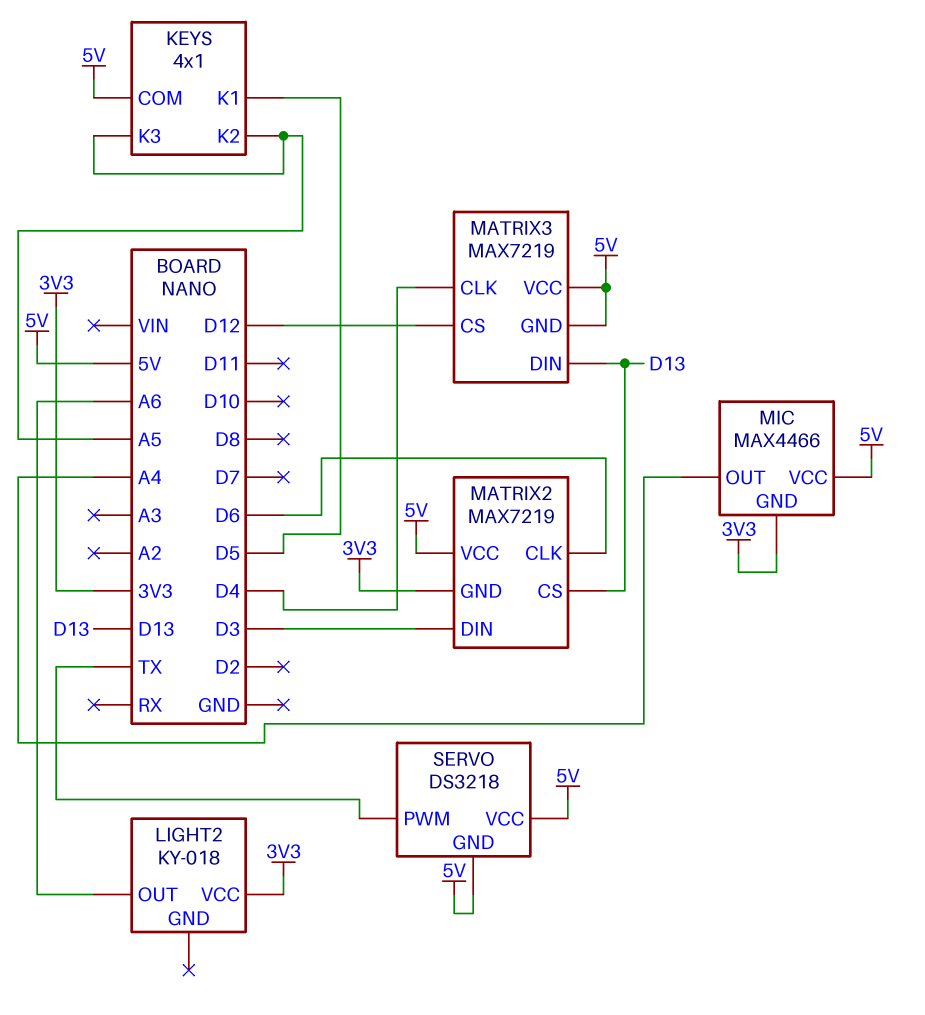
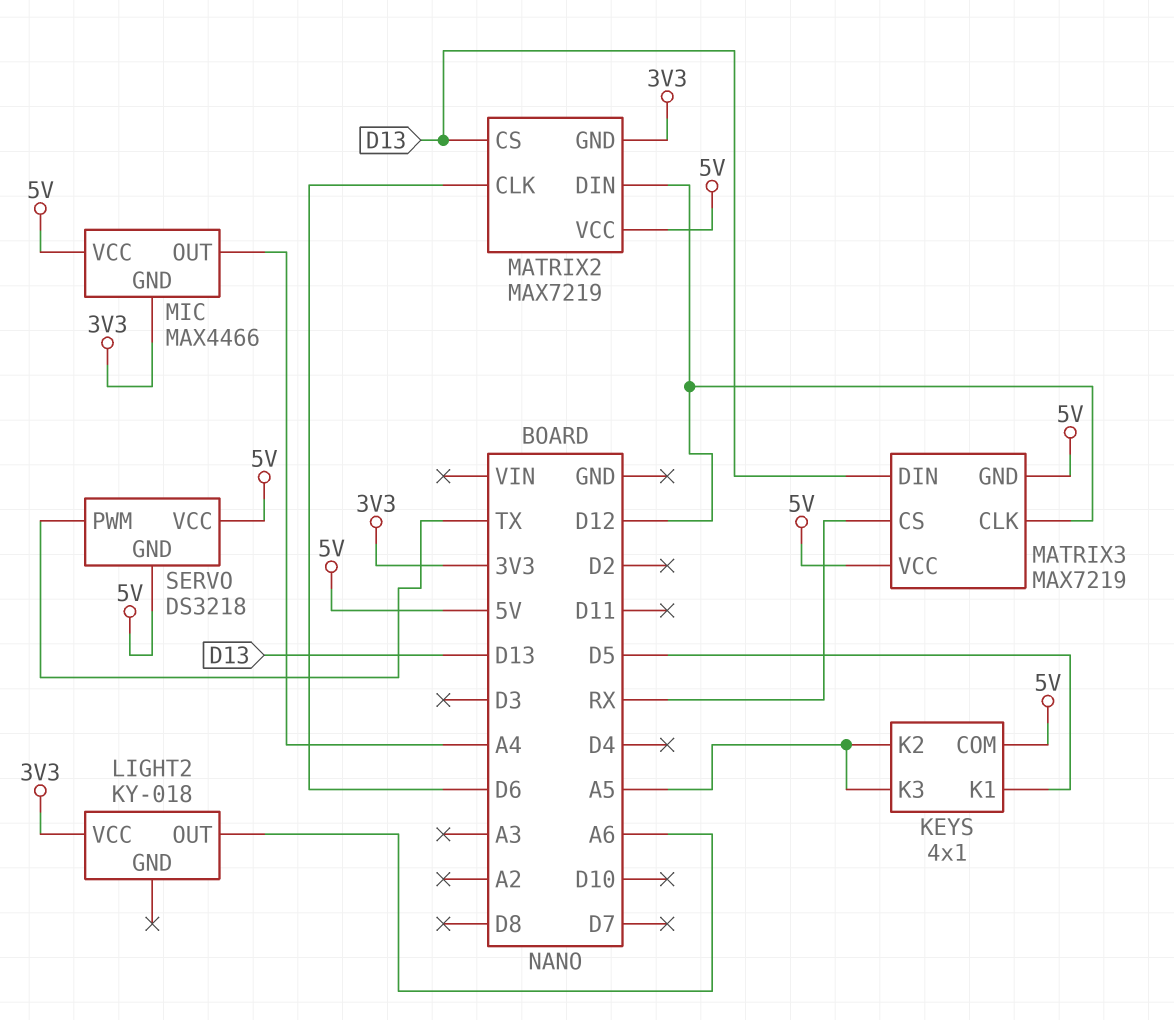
MATRIX2 pin DIN: D3 -> D12
MATRIX3 pin CLK: D4 -> D12
MATRIX3 pin CS: D12 -> RX

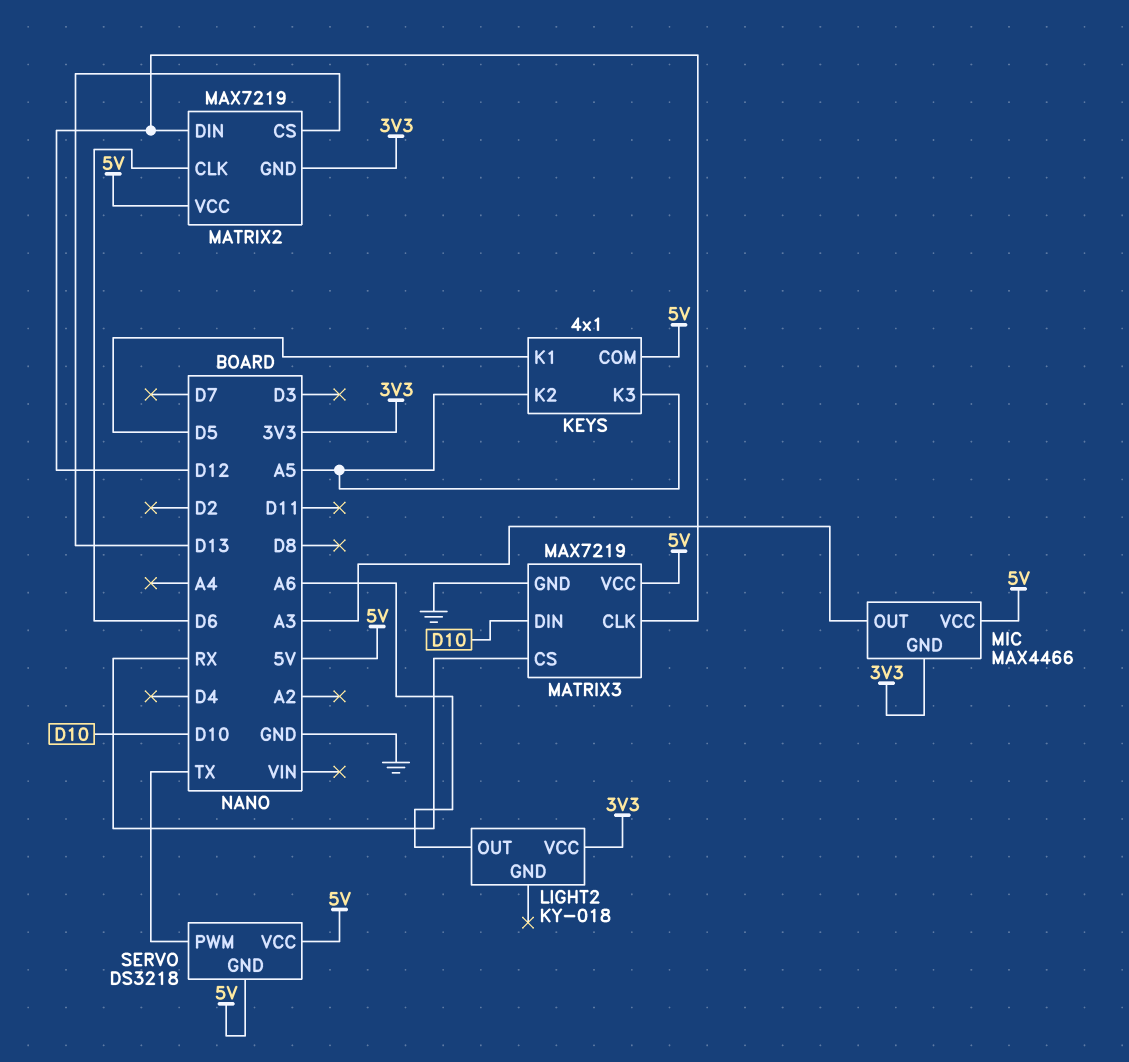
MATRIX3 pin DIN: D13 -> D10
MATRIX3 pin GND: 5V -> GND
MIC pin OUT: A4 -> A3

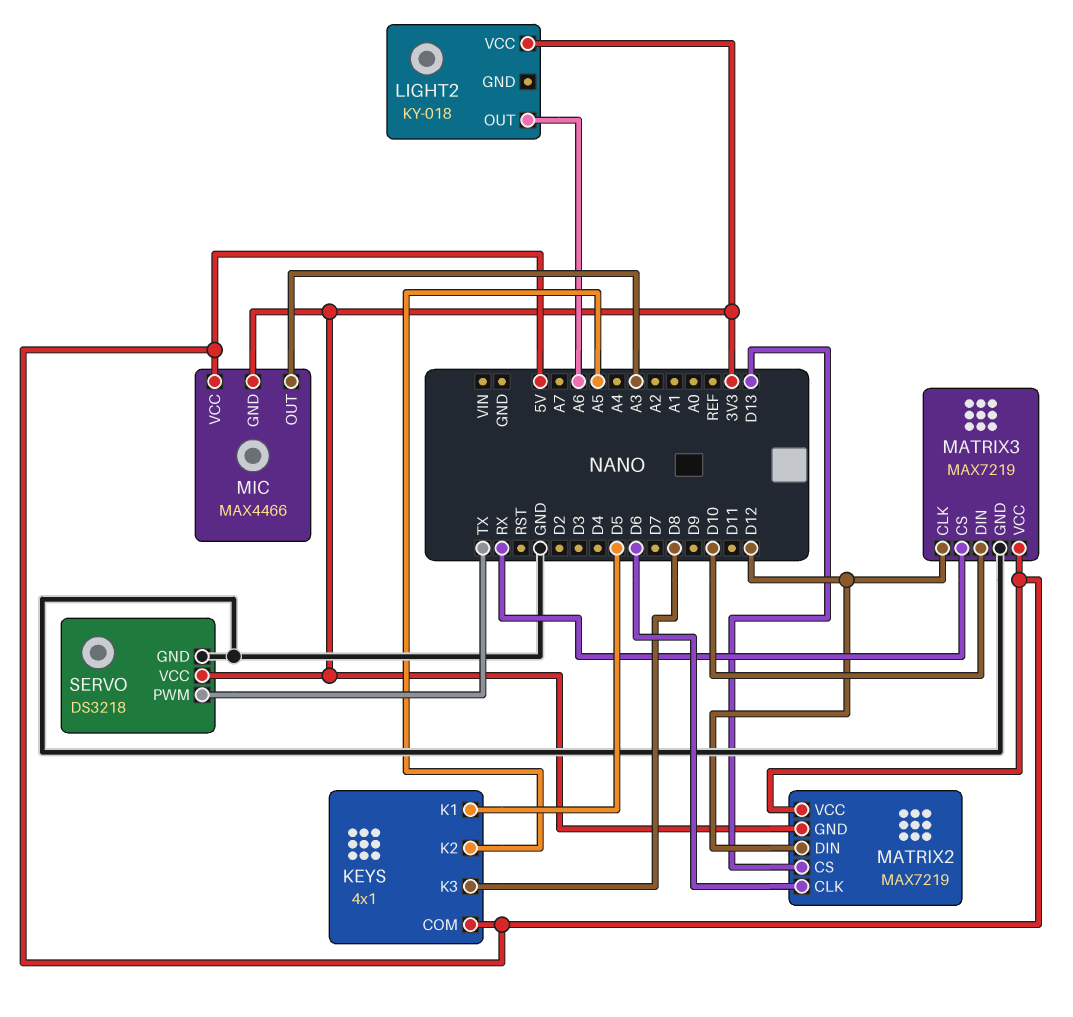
KEYS pin K3: A5 -> D8
SERVO pin GND: 5V -> GND
SERVO pin VCC: 5V -> 3V3

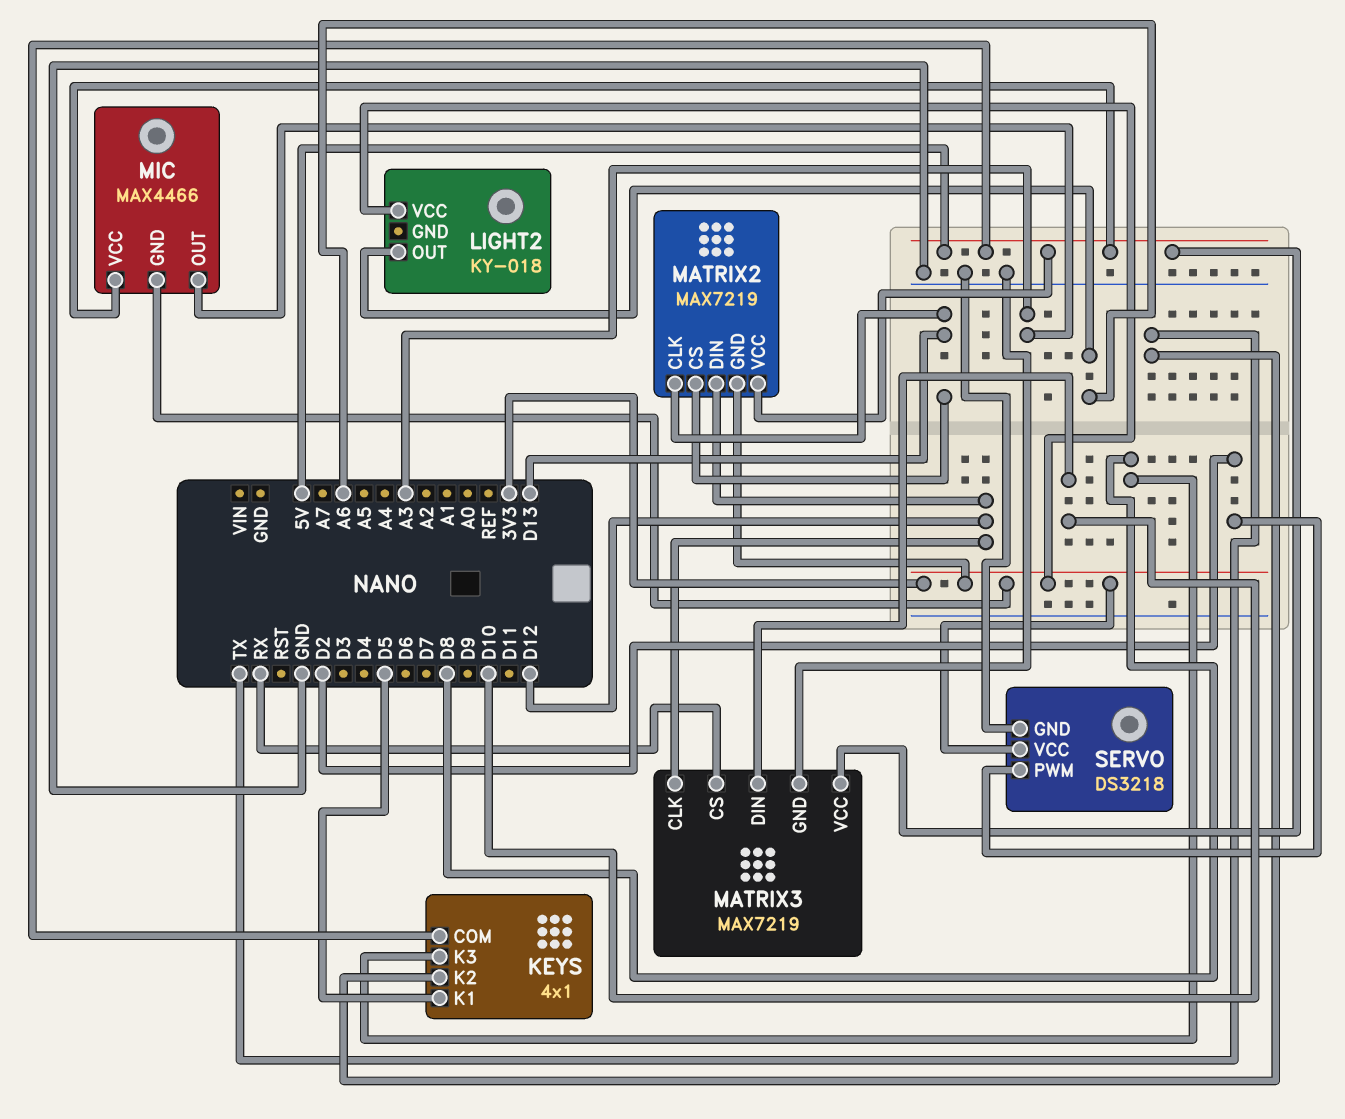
KEYS pin K2: A5 -> TX
MATRIX2 pin CLK: D6 -> D13
SERVO pin PWM: TX -> D2

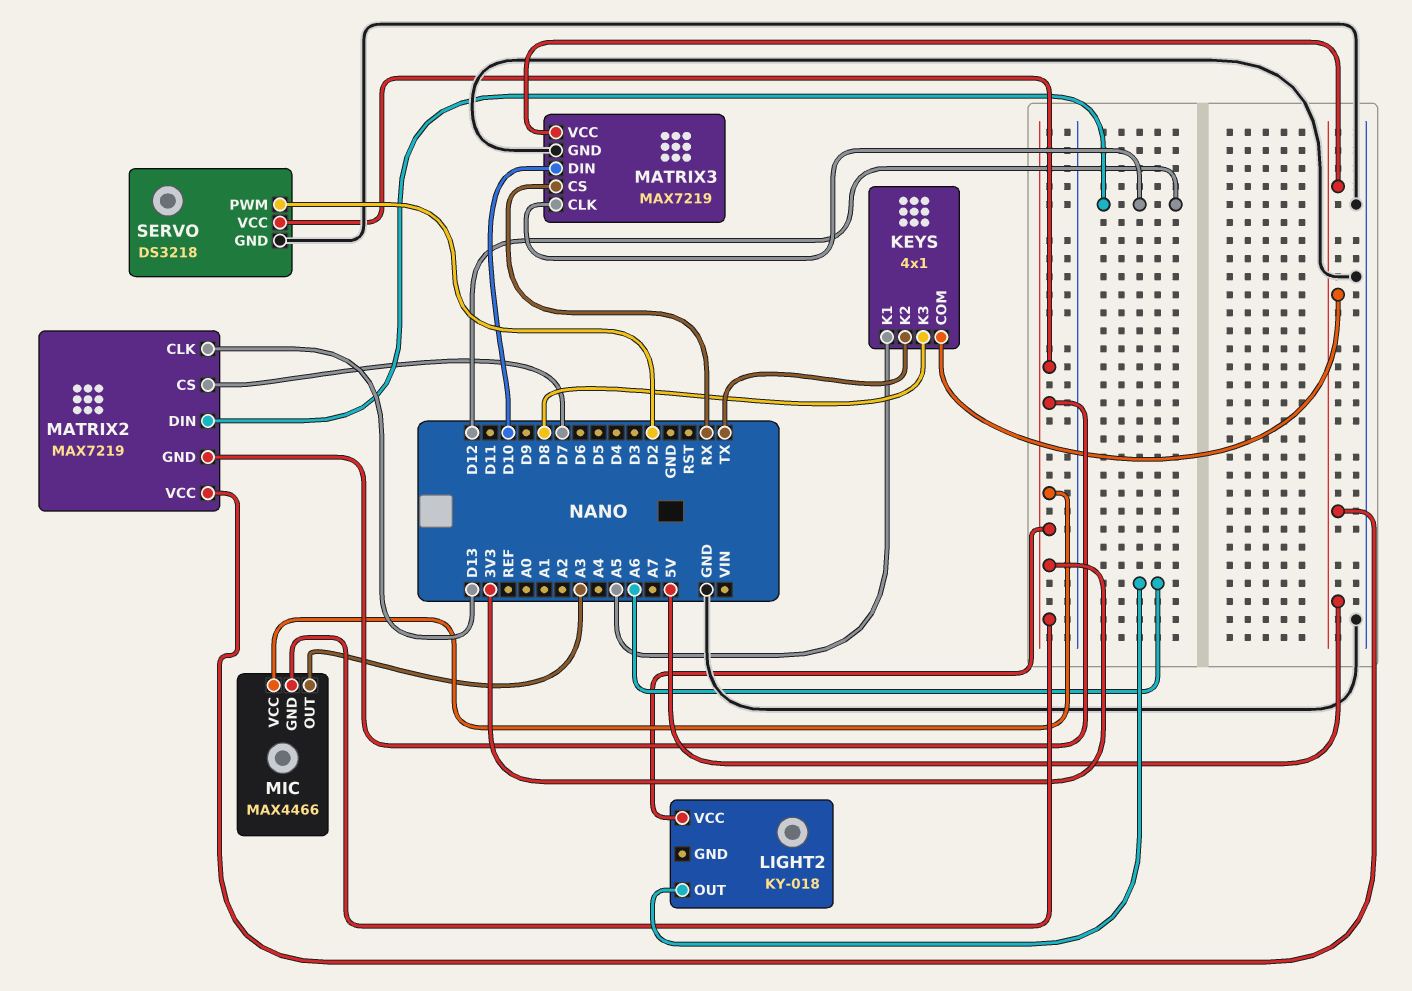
KEYS pin K1: D5 -> A5
MATRIX2 pin CS: D13 -> D7
MIC pin VCC: 5V -> 3V3

